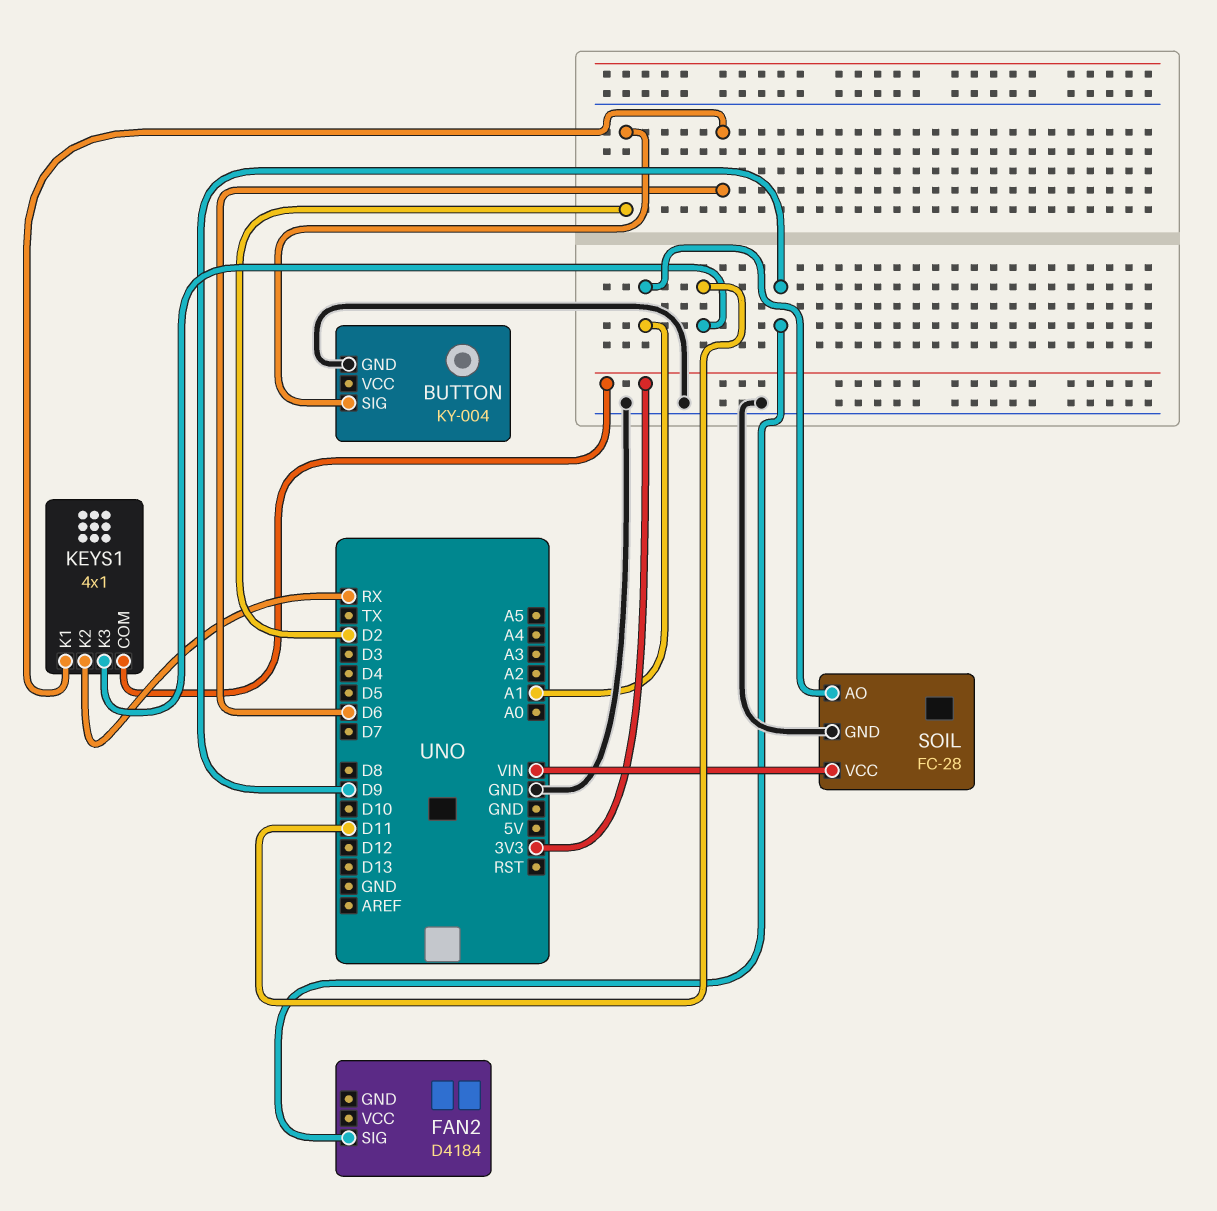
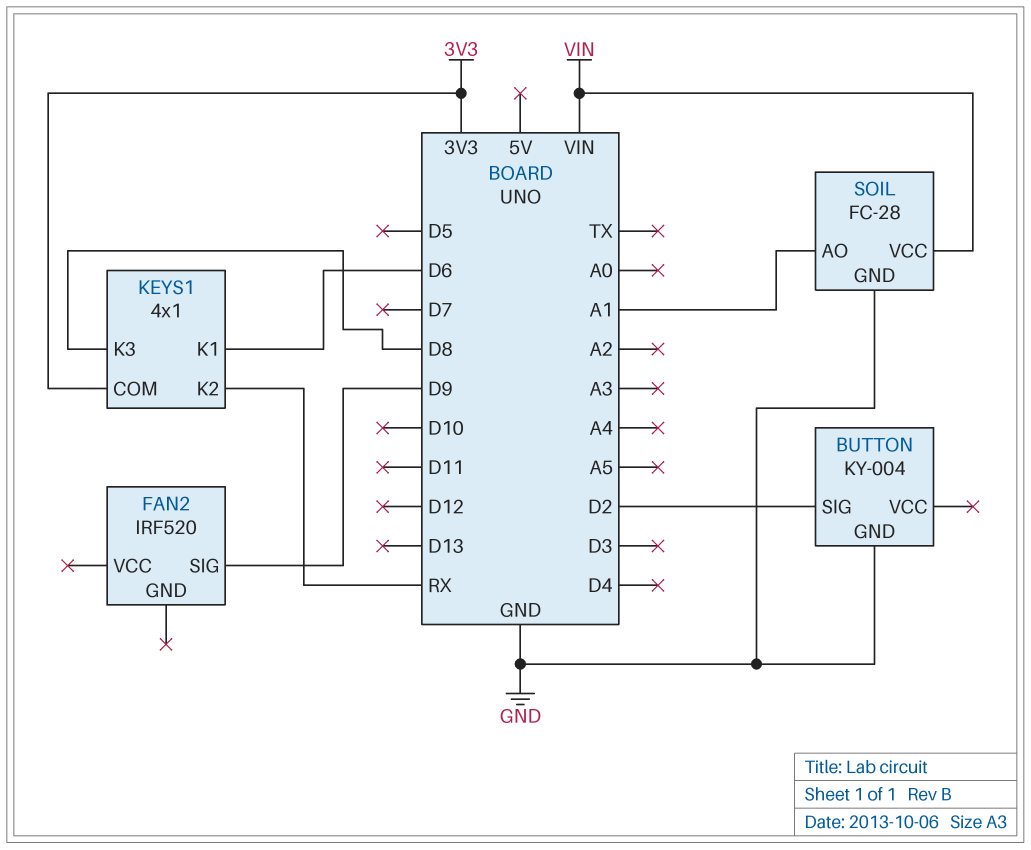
FAN2: D4184 -> IRF520
KEYS1 pin K3: D11 -> D8

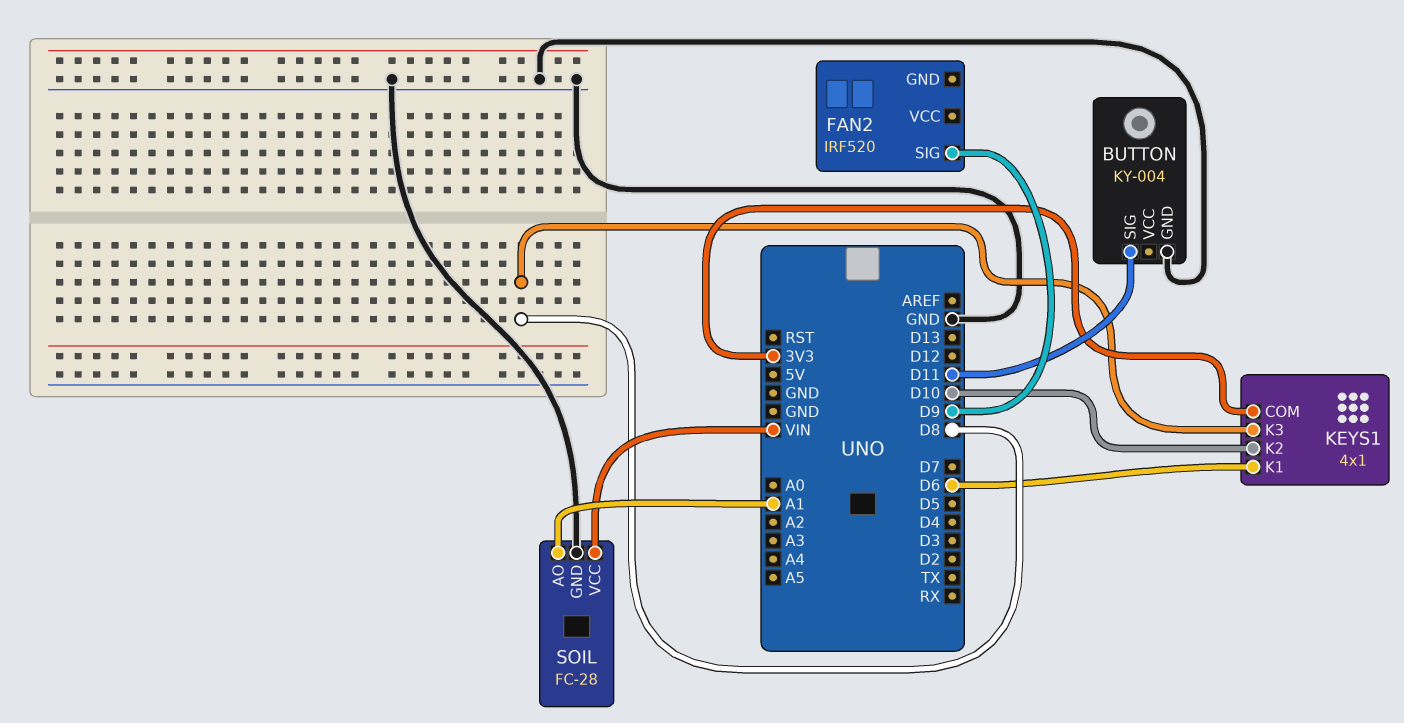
BUTTON pin SIG: D2 -> D11
KEYS1 pin K2: RX -> D10

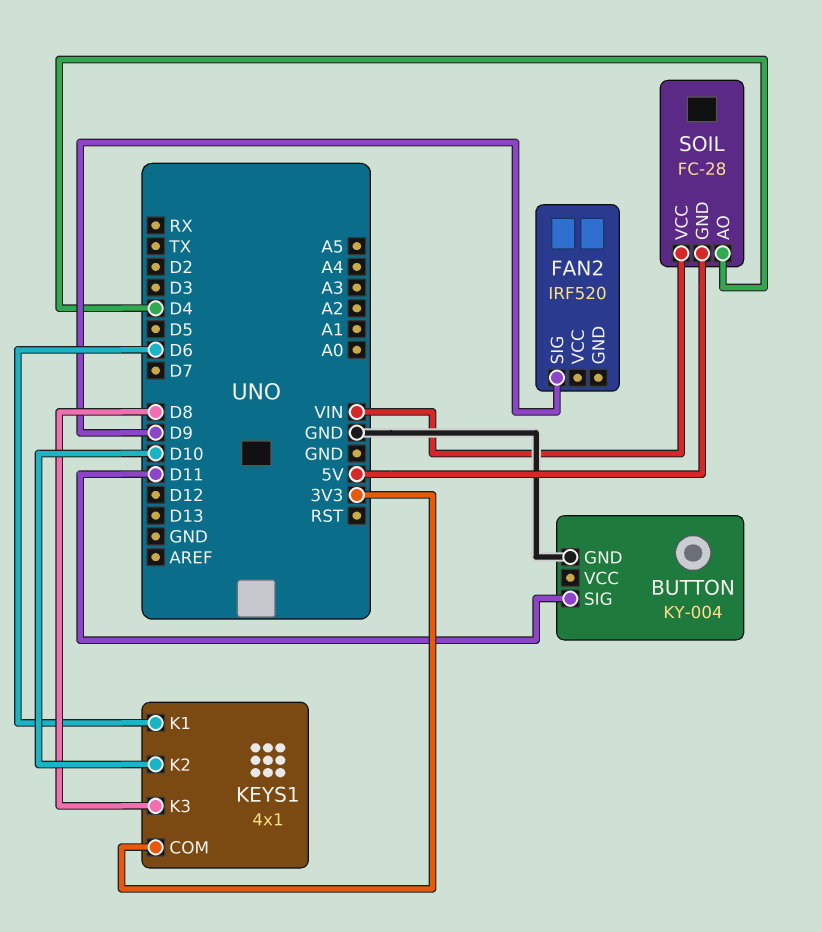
SOIL pin AO: A1 -> D4
SOIL pin GND: GND -> 5V

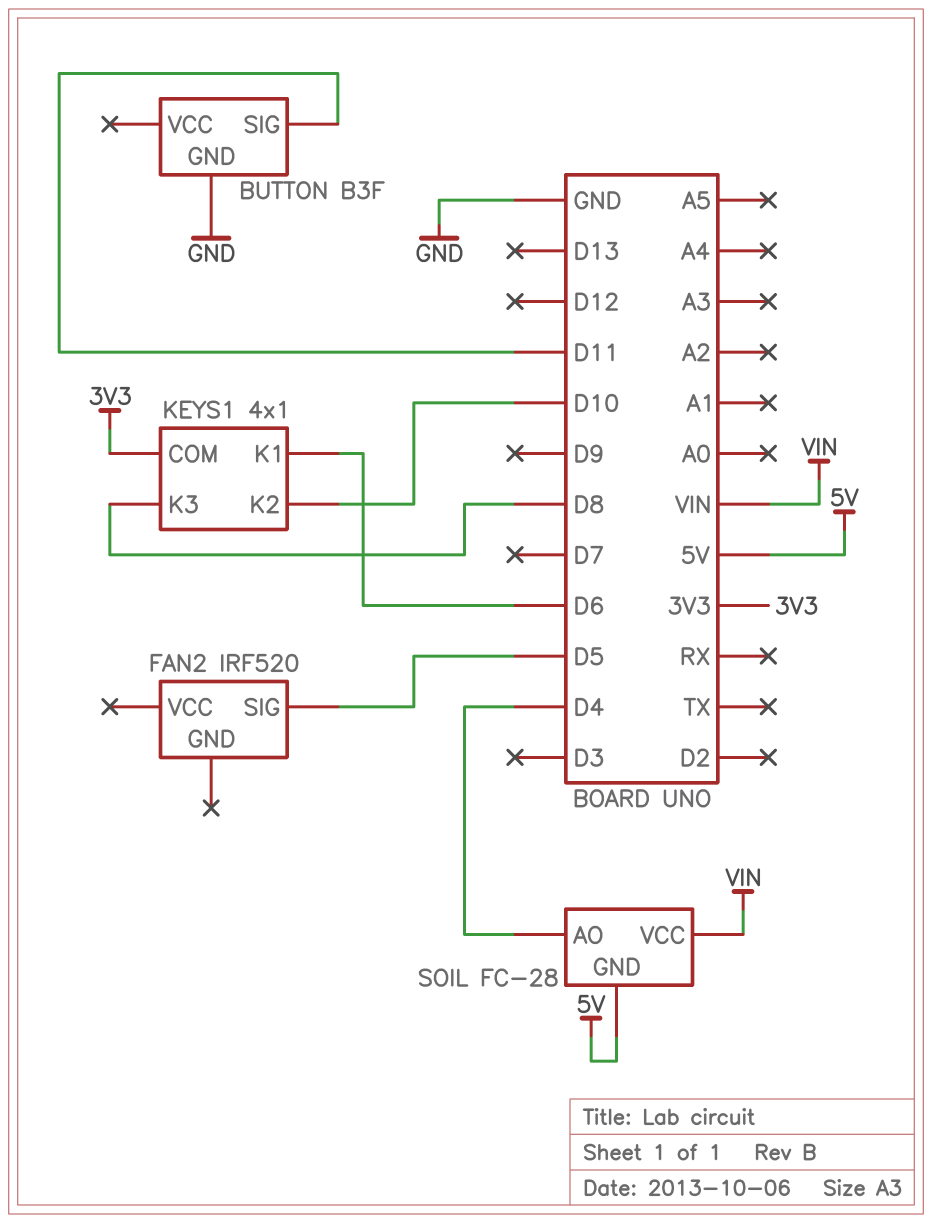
BUTTON: KY-004 -> B3F
FAN2 pin SIG: D9 -> D5

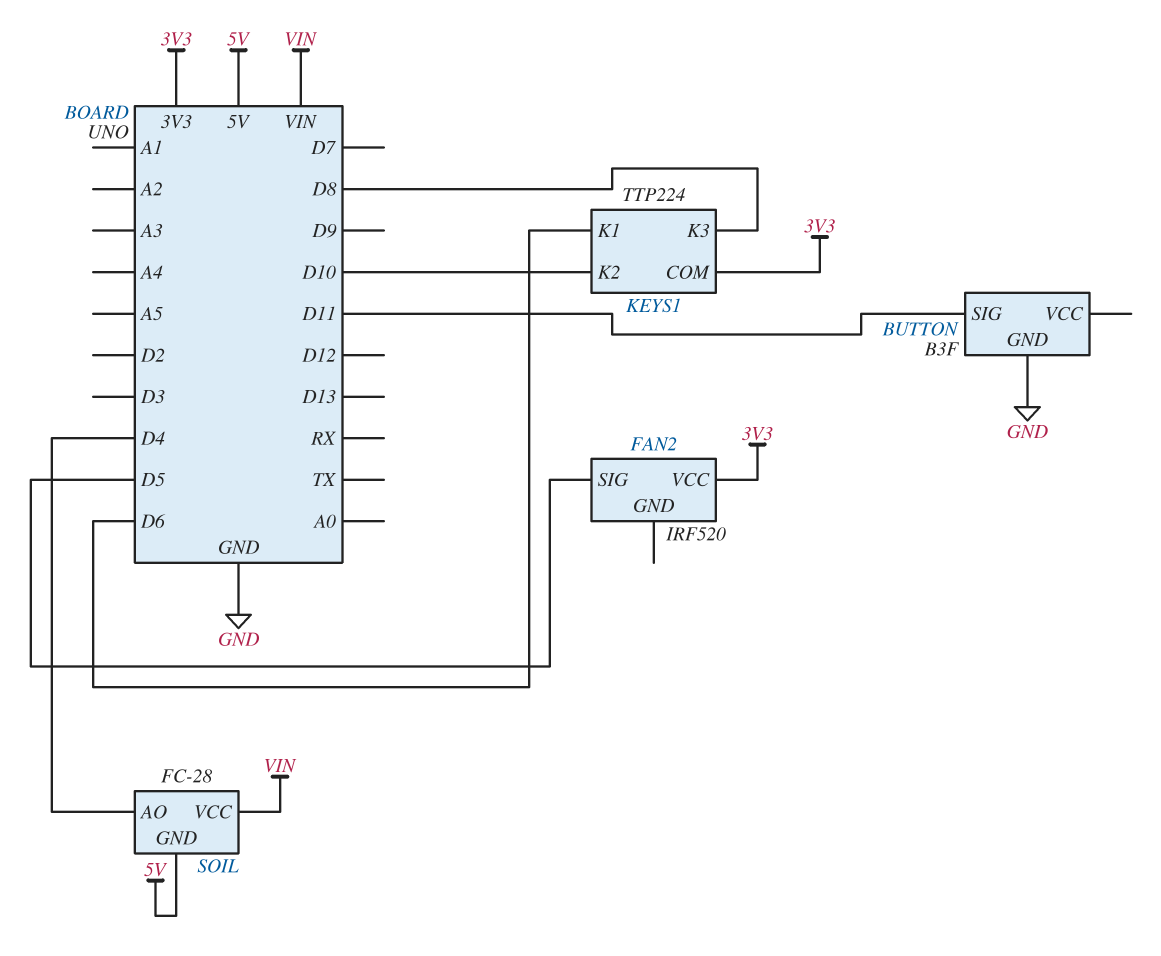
FAN2 pin VCC: none -> 3V3
KEYS1: 4x1 -> TTP224

